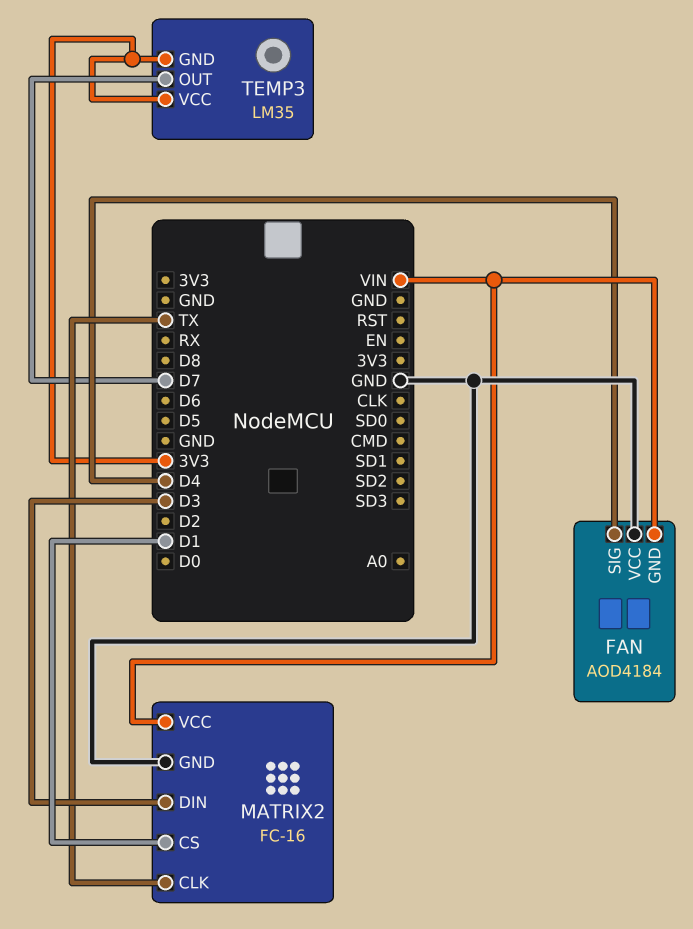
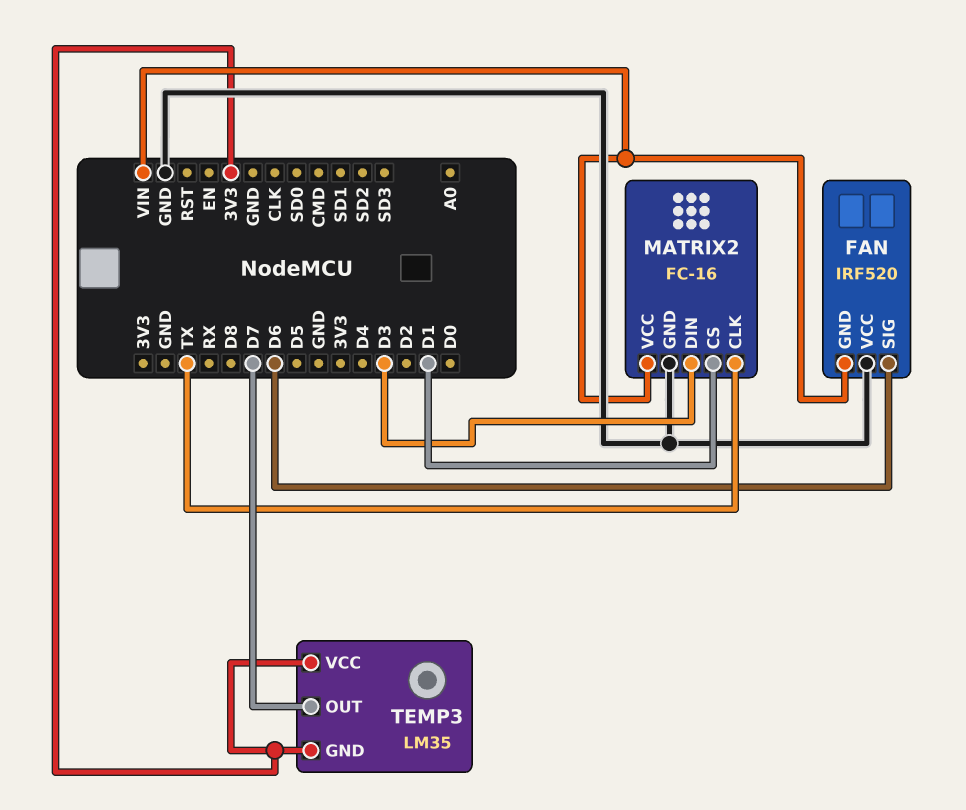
FAN: AOD4184 -> IRF520
FAN pin SIG: D4 -> D6

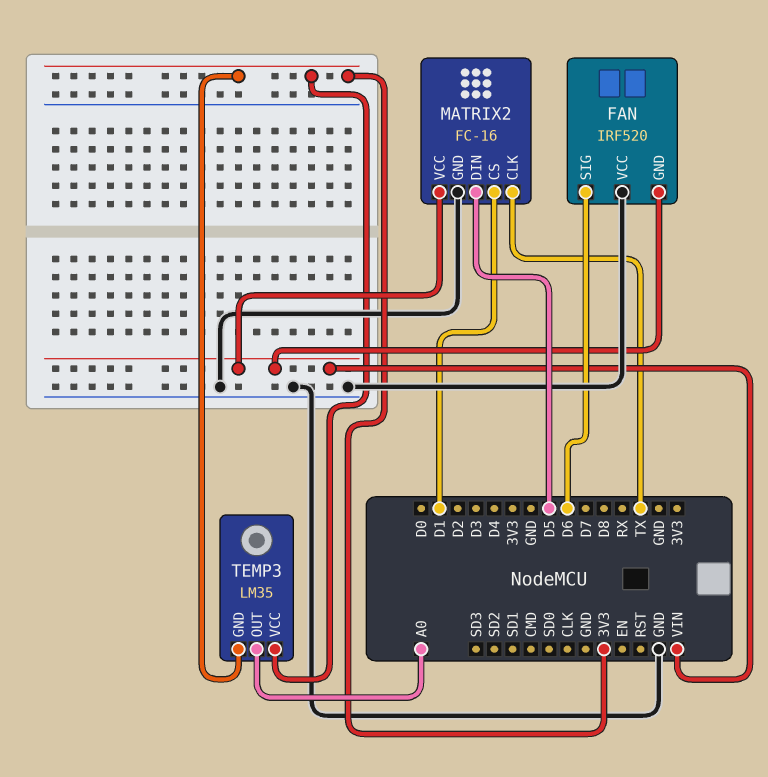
MATRIX2 pin DIN: D3 -> D5
TEMP3 pin OUT: D7 -> A0

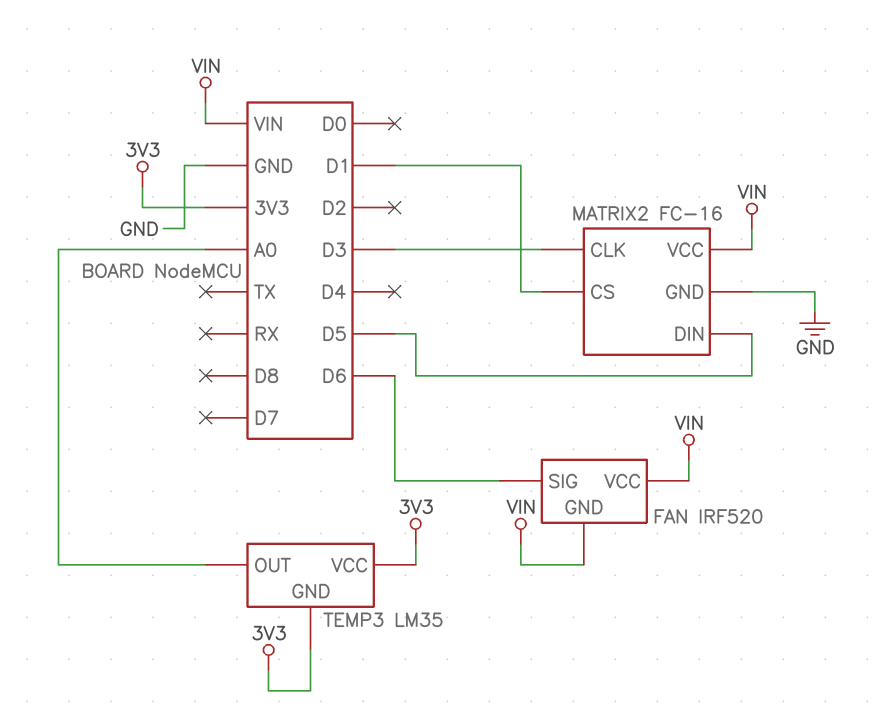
FAN pin VCC: GND -> VIN
MATRIX2 pin CLK: TX -> D3

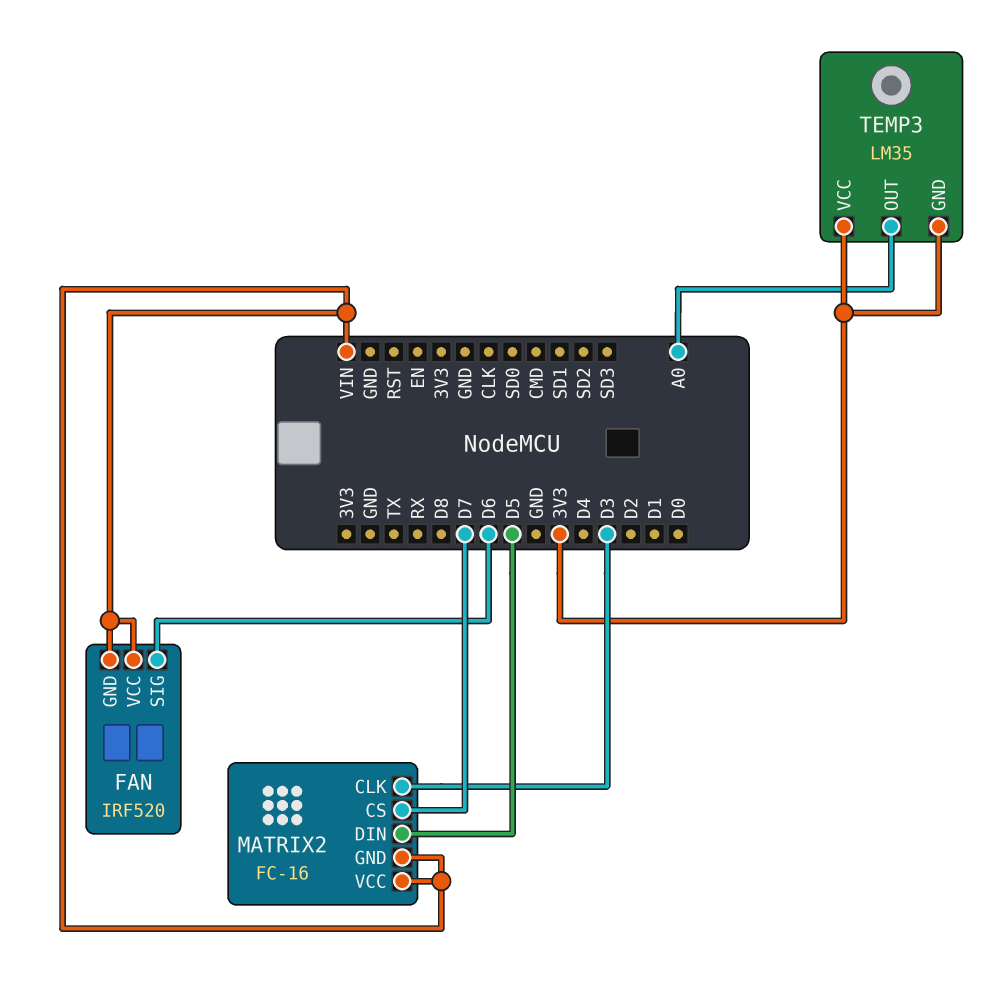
MATRIX2 pin CS: D1 -> D7
MATRIX2 pin GND: GND -> VIN

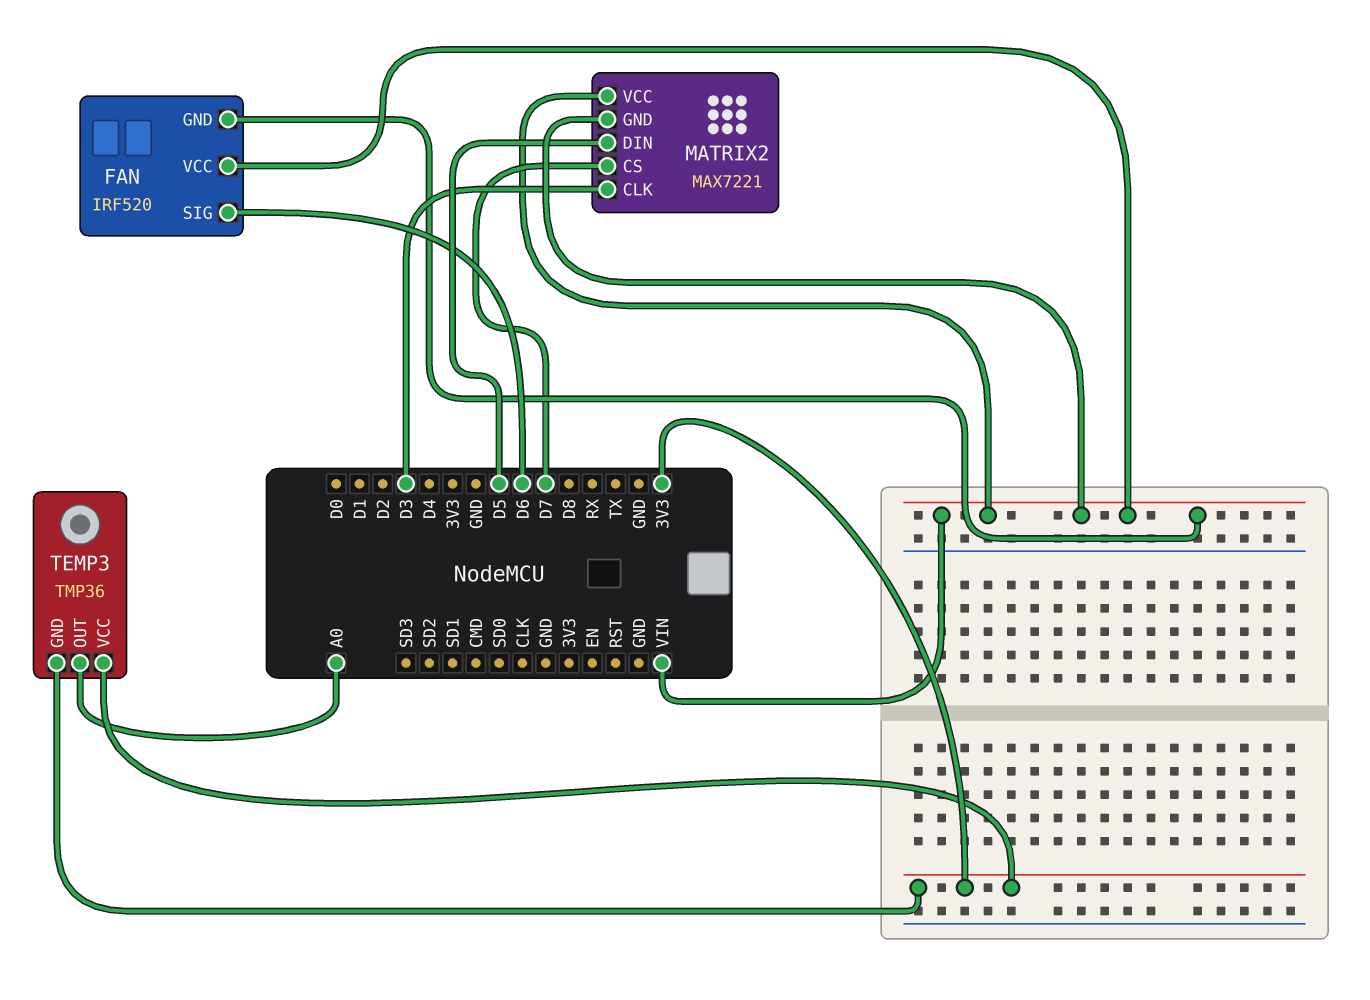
MATRIX2: FC-16 -> MAX7221
TEMP3: LM35 -> TMP36

